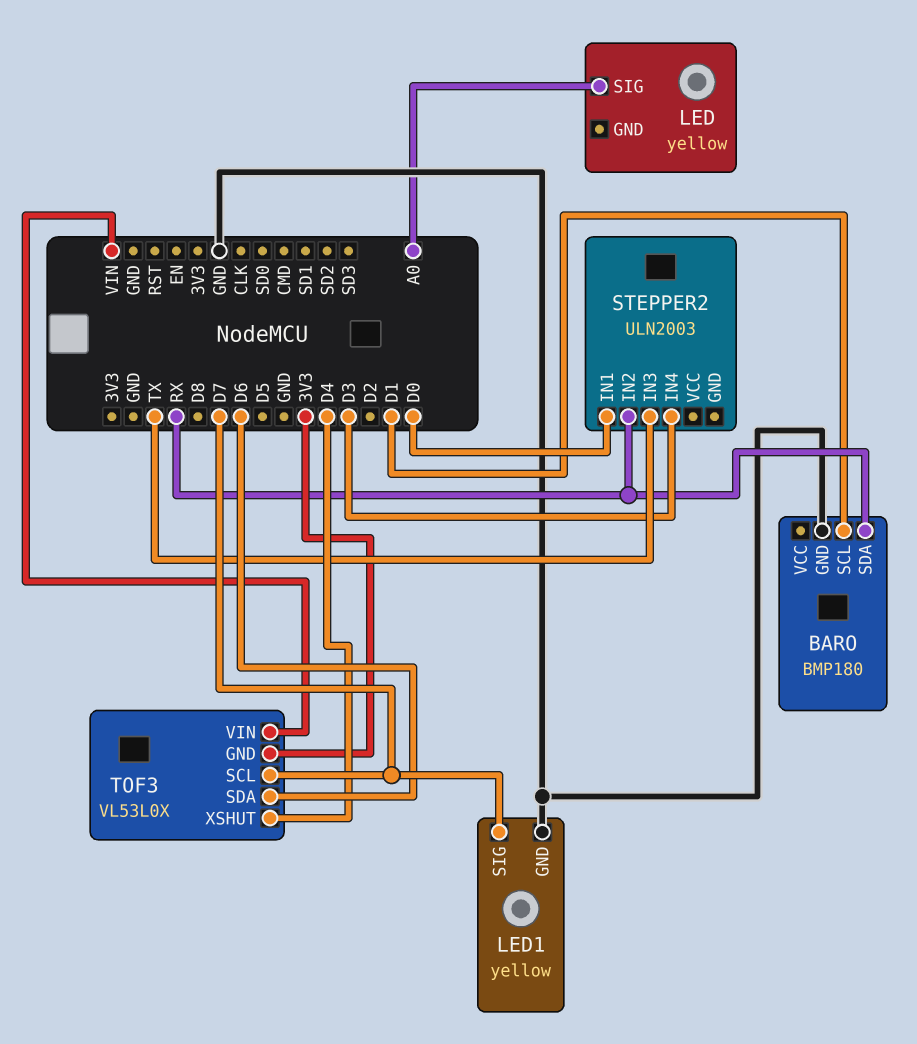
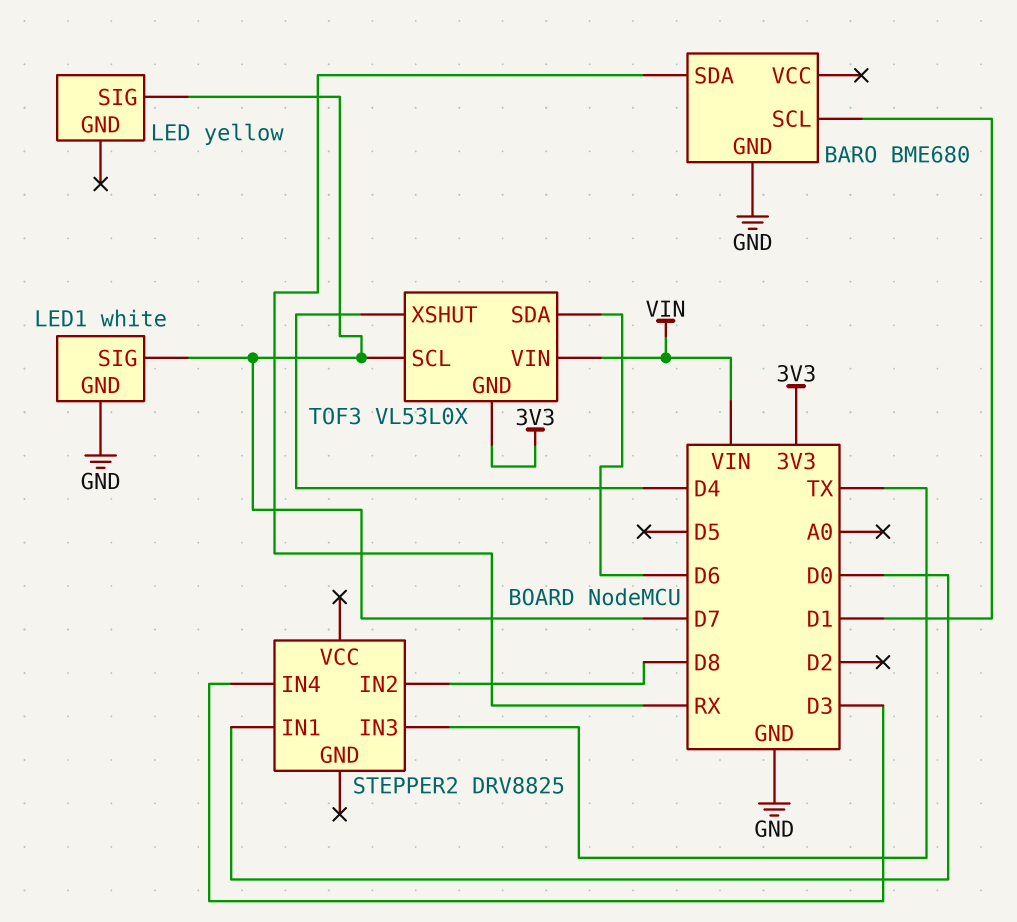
BARO: BMP180 -> BME680
LED pin SIG: A0 -> D7
LED1: yellow -> white
STEPPER2: ULN2003 -> DRV8825
STEPPER2 pin IN2: RX -> D8

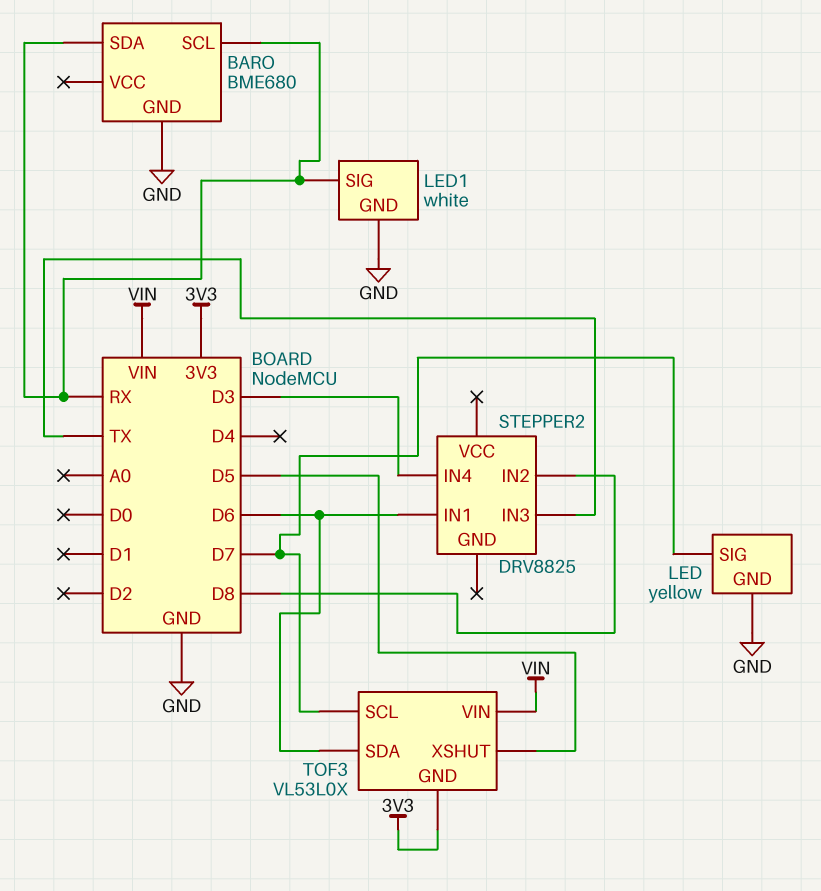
BARO pin SCL: D1 -> RX
LED pin GND: none -> GND
LED1 pin SIG: D7 -> RX
STEPPER2 pin IN1: D0 -> D6
TOF3 pin XSHUT: D4 -> D5

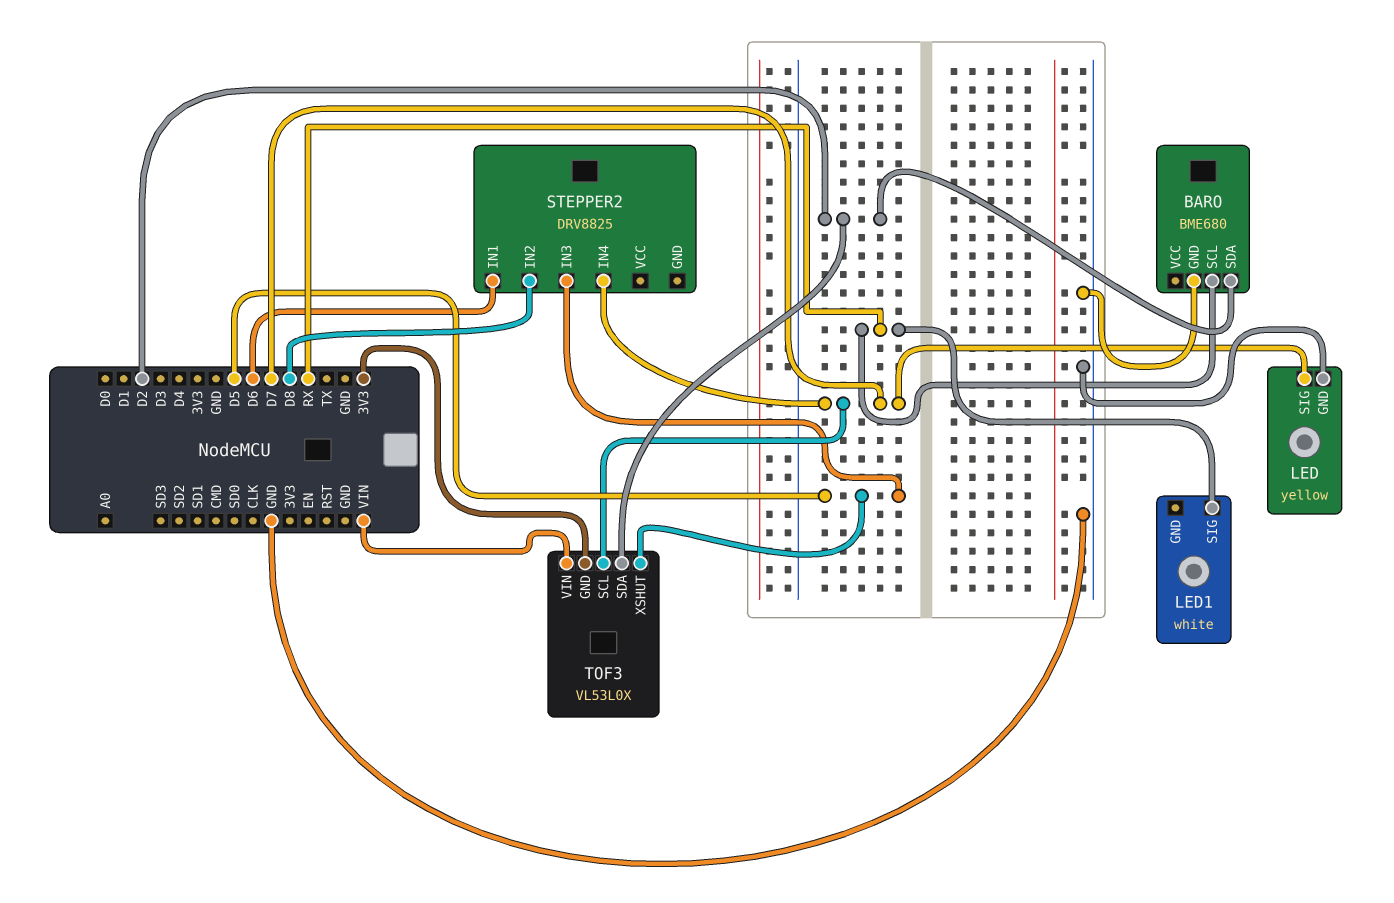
BARO pin SDA: RX -> D2
LED1 pin GND: GND -> none
STEPPER2 pin IN3: TX -> D5
STEPPER2 pin IN4: D3 -> D7
TOF3 pin SDA: D6 -> D2

